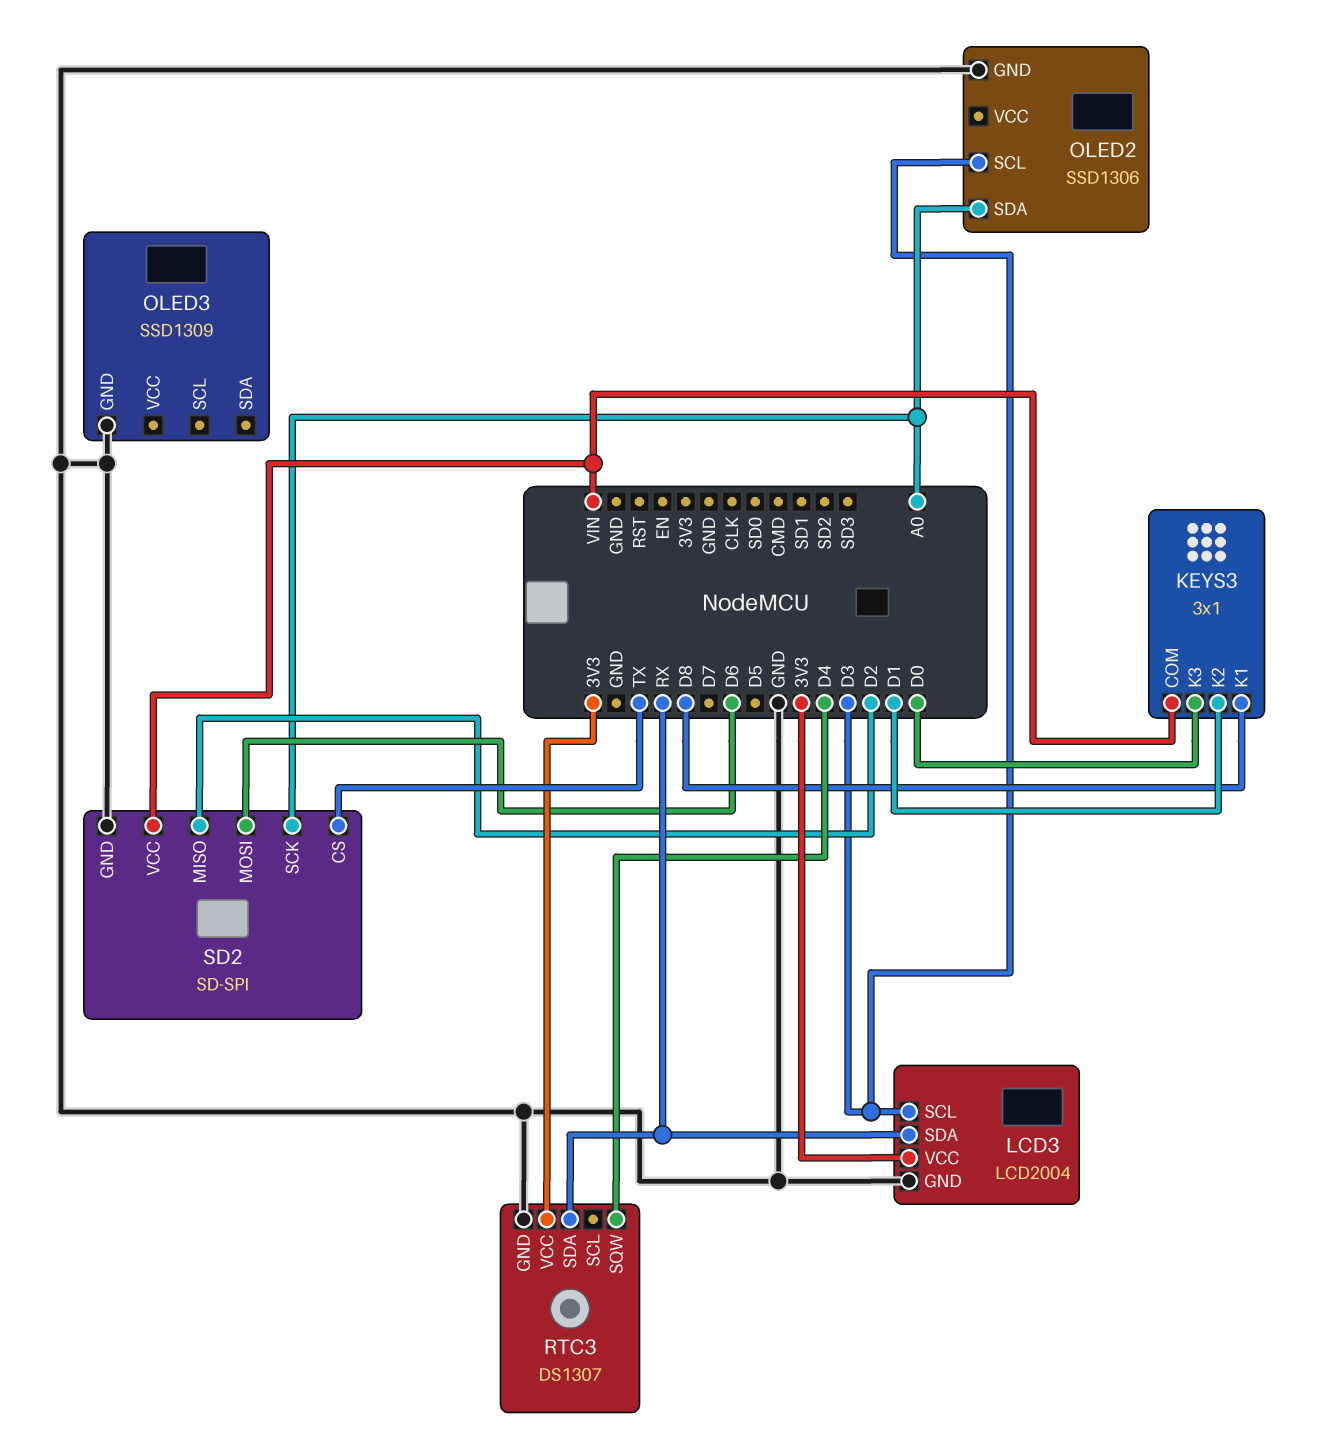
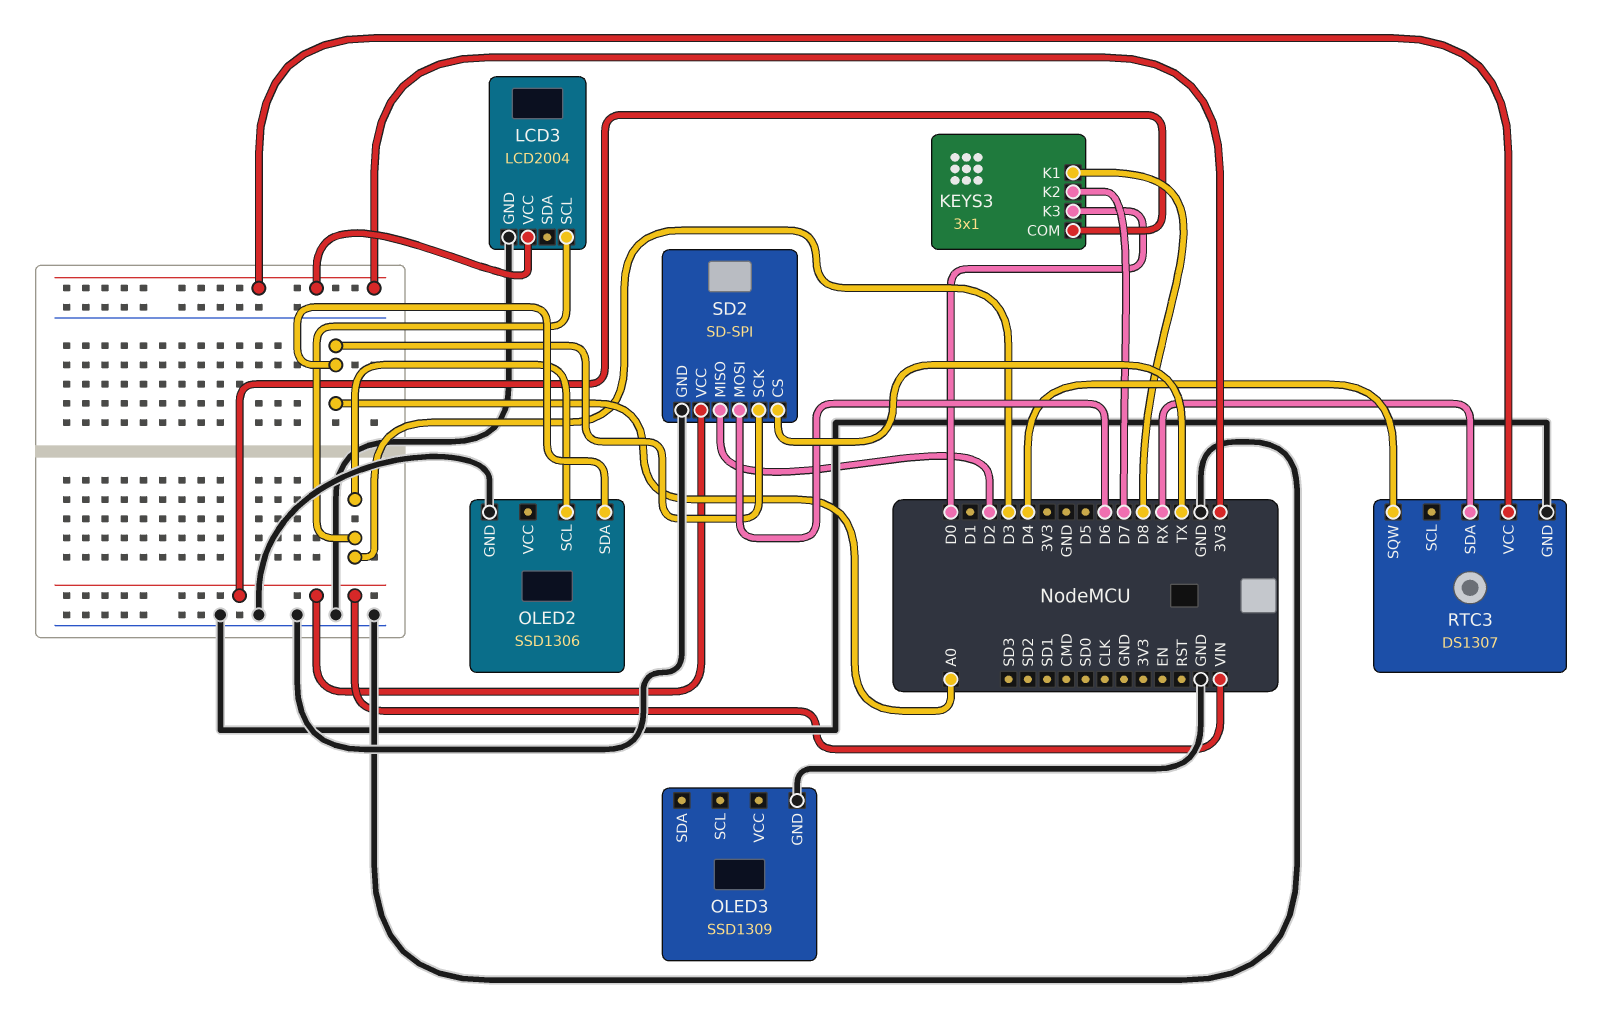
KEYS3 pin K2: D1 -> D7
LCD3 pin SDA: RX -> none

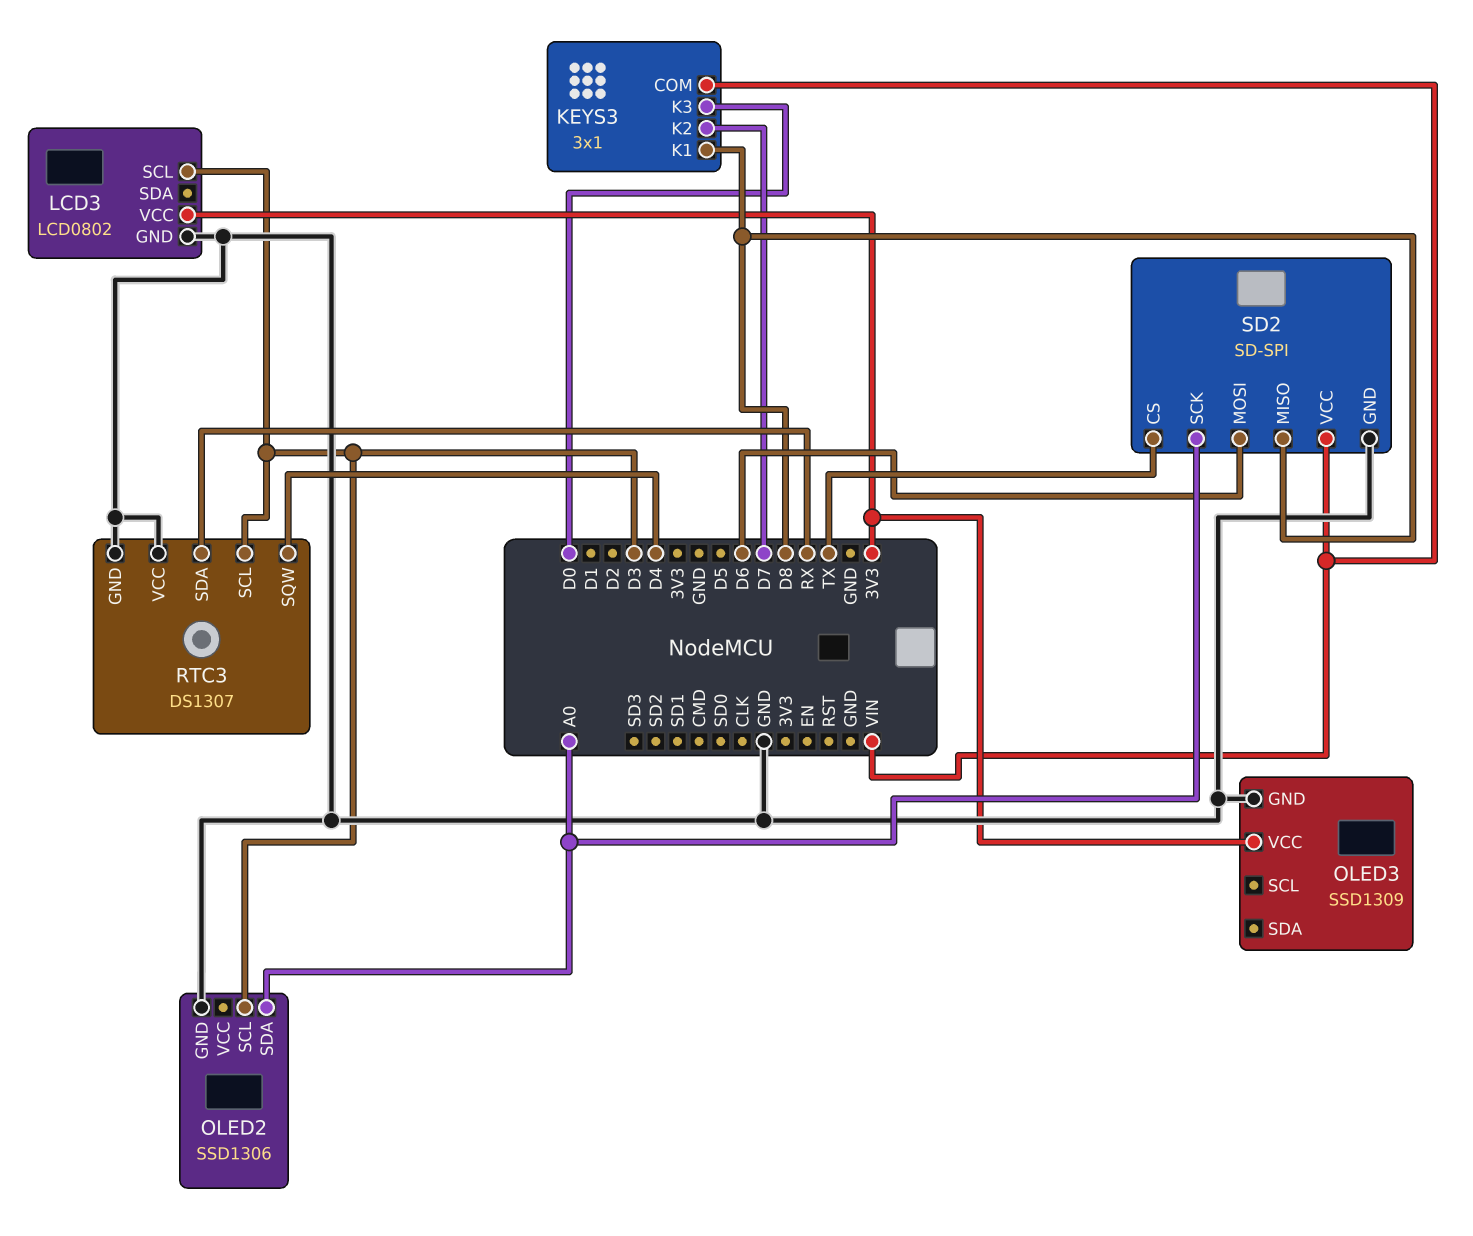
LCD3: LCD2004 -> LCD0802
OLED3 pin VCC: none -> 3V3
RTC3 pin SCL: none -> D3
RTC3 pin VCC: 3V3 -> GND
SD2 pin MISO: D2 -> D8

